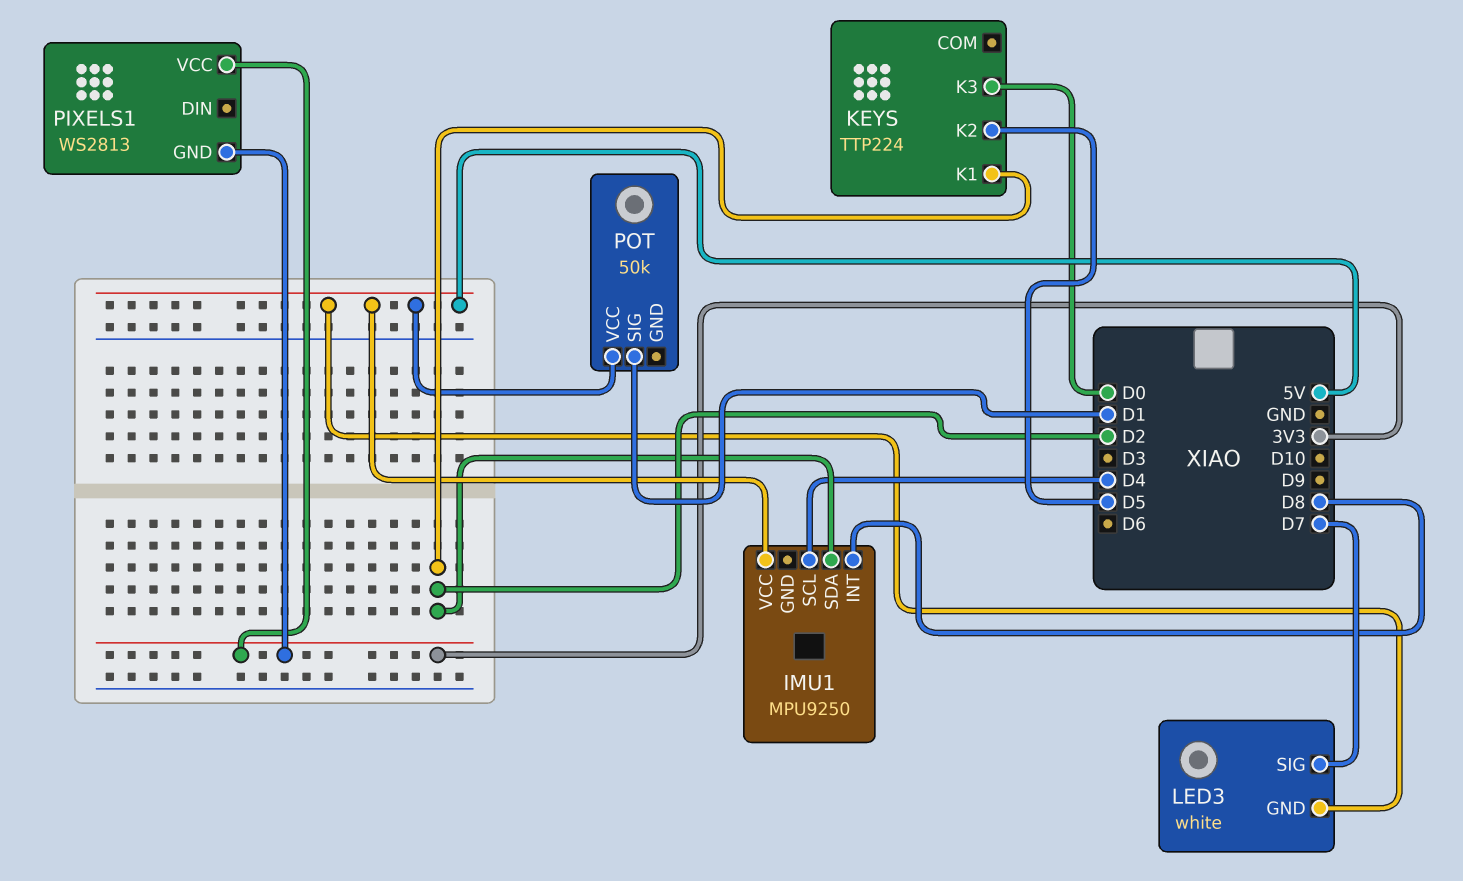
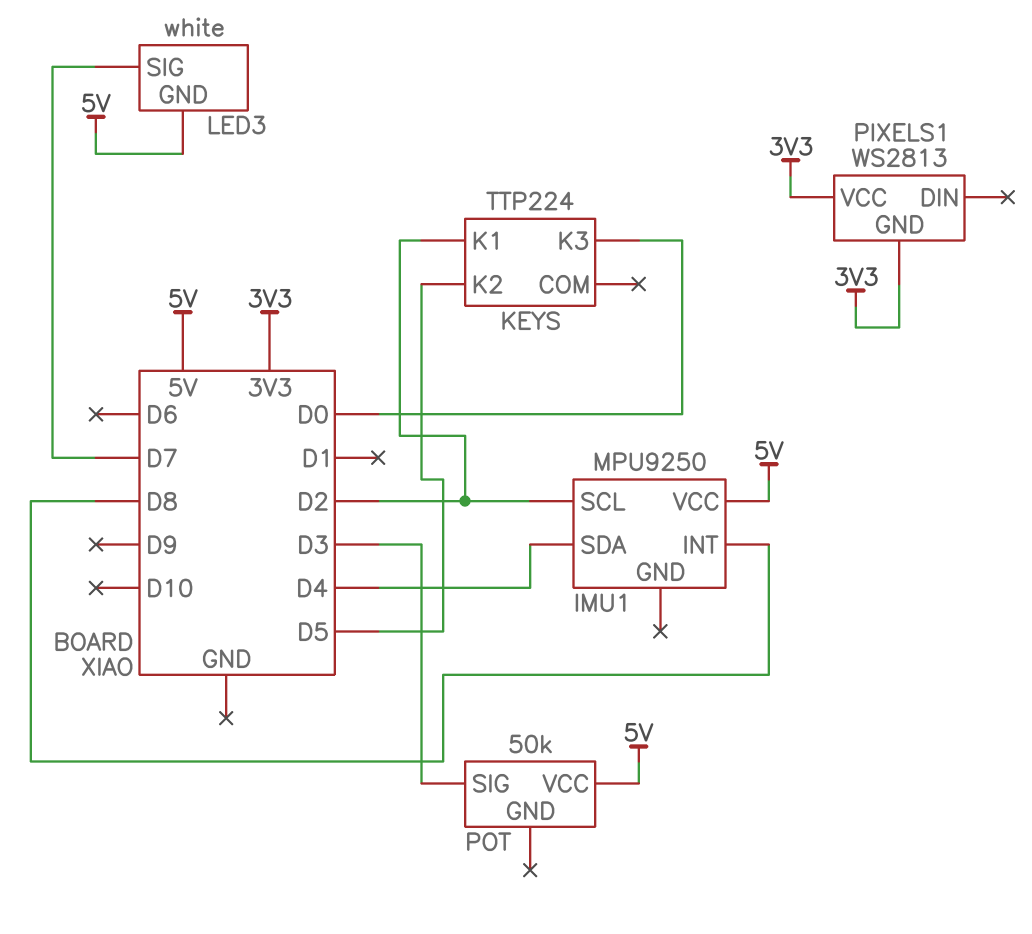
IMU1 pin SCL: D4 -> D2
IMU1 pin SDA: D2 -> D4
POT pin SIG: D1 -> D3

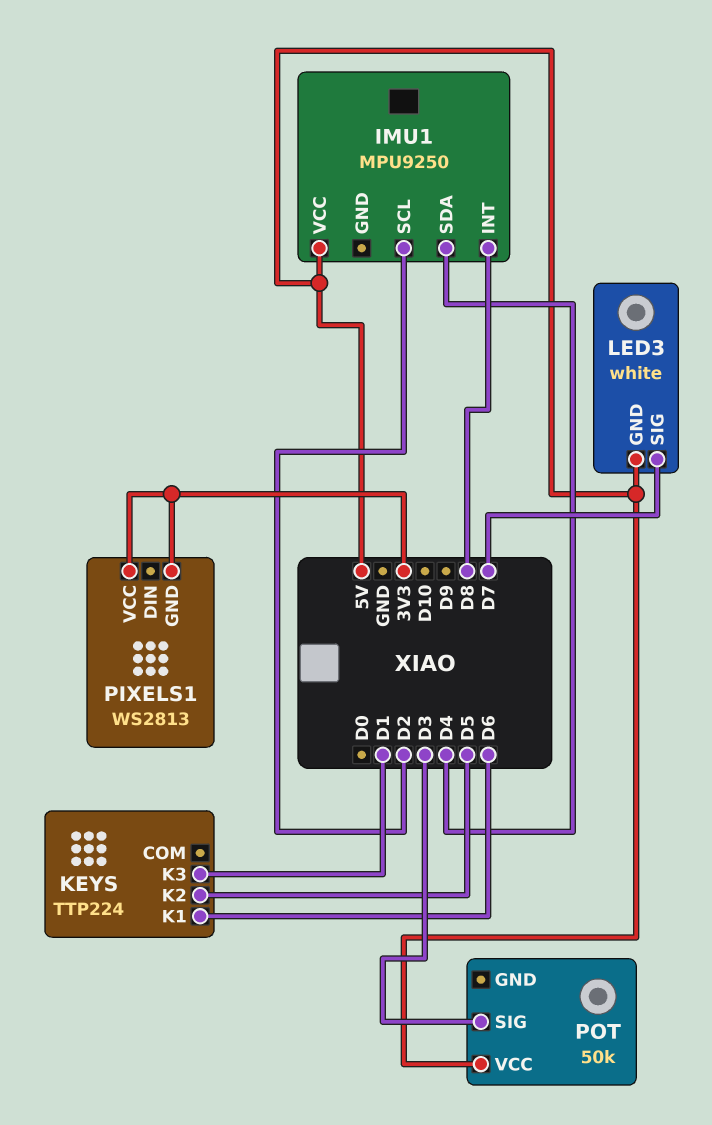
KEYS pin K1: D2 -> D6
KEYS pin K3: D0 -> D1

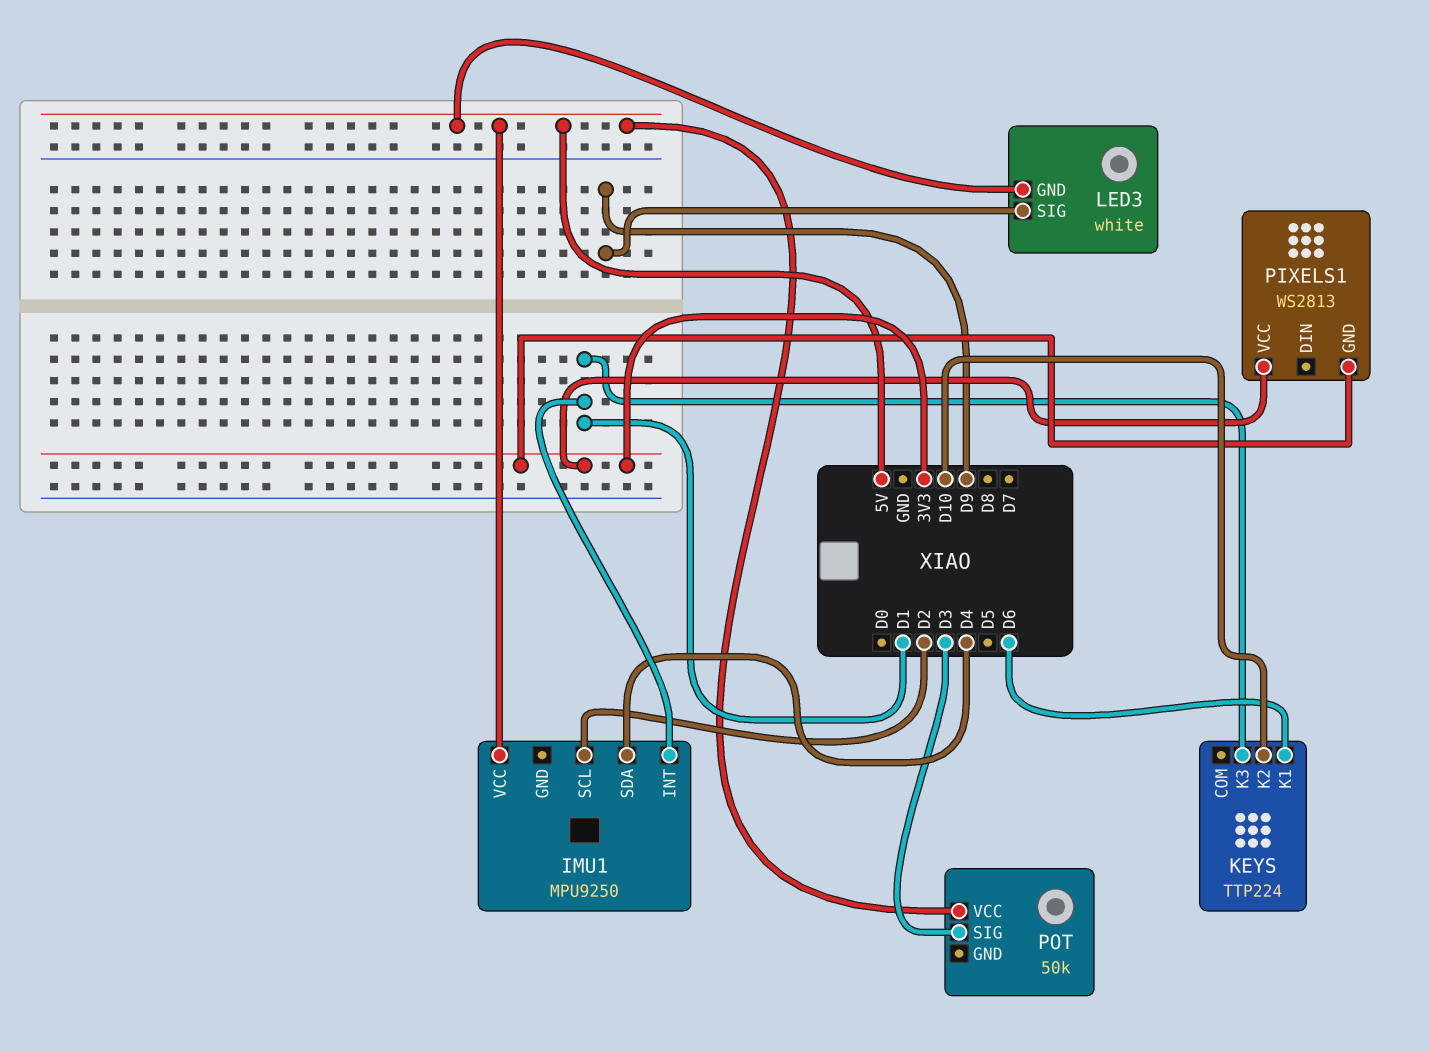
IMU1 pin INT: D8 -> D1
KEYS pin K2: D5 -> D10
LED3 pin SIG: D7 -> D9

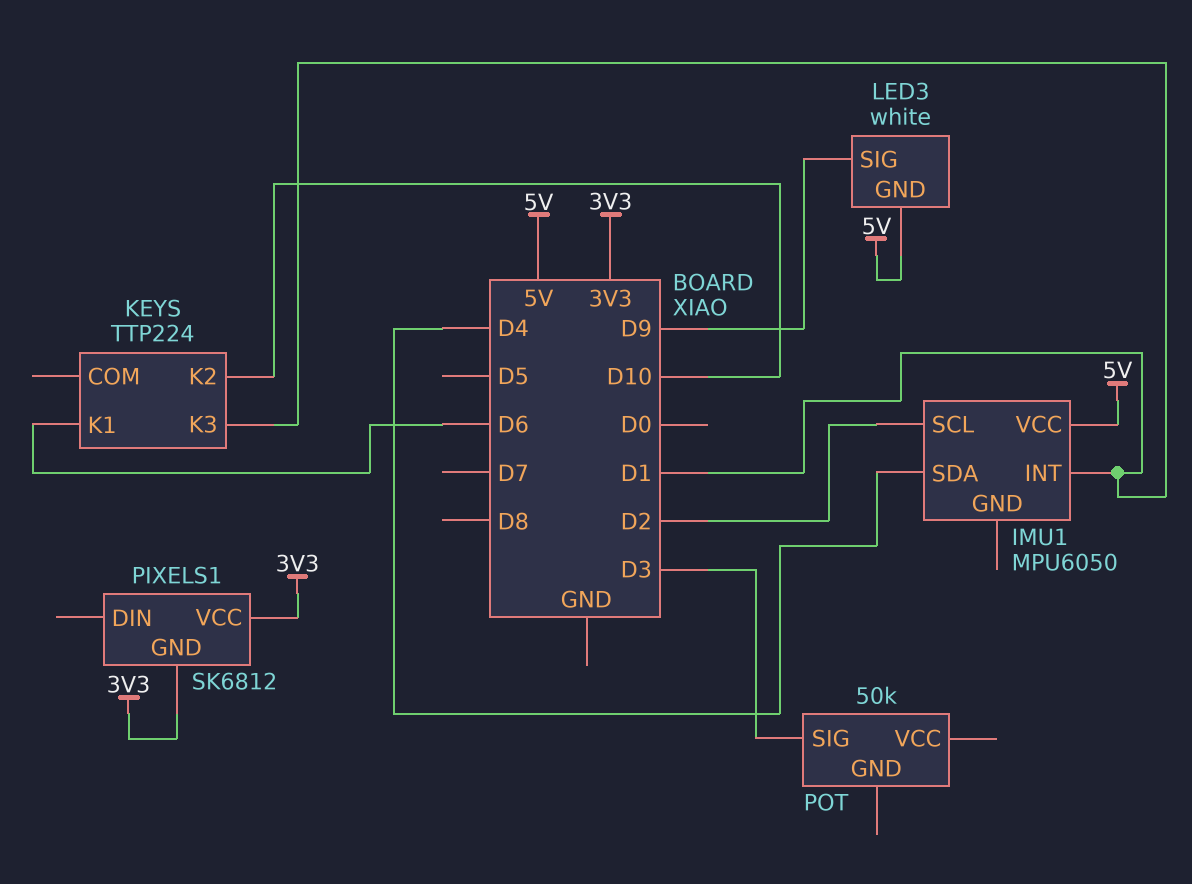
IMU1: MPU9250 -> MPU6050
PIXELS1: WS2813 -> SK6812
POT pin VCC: 5V -> none

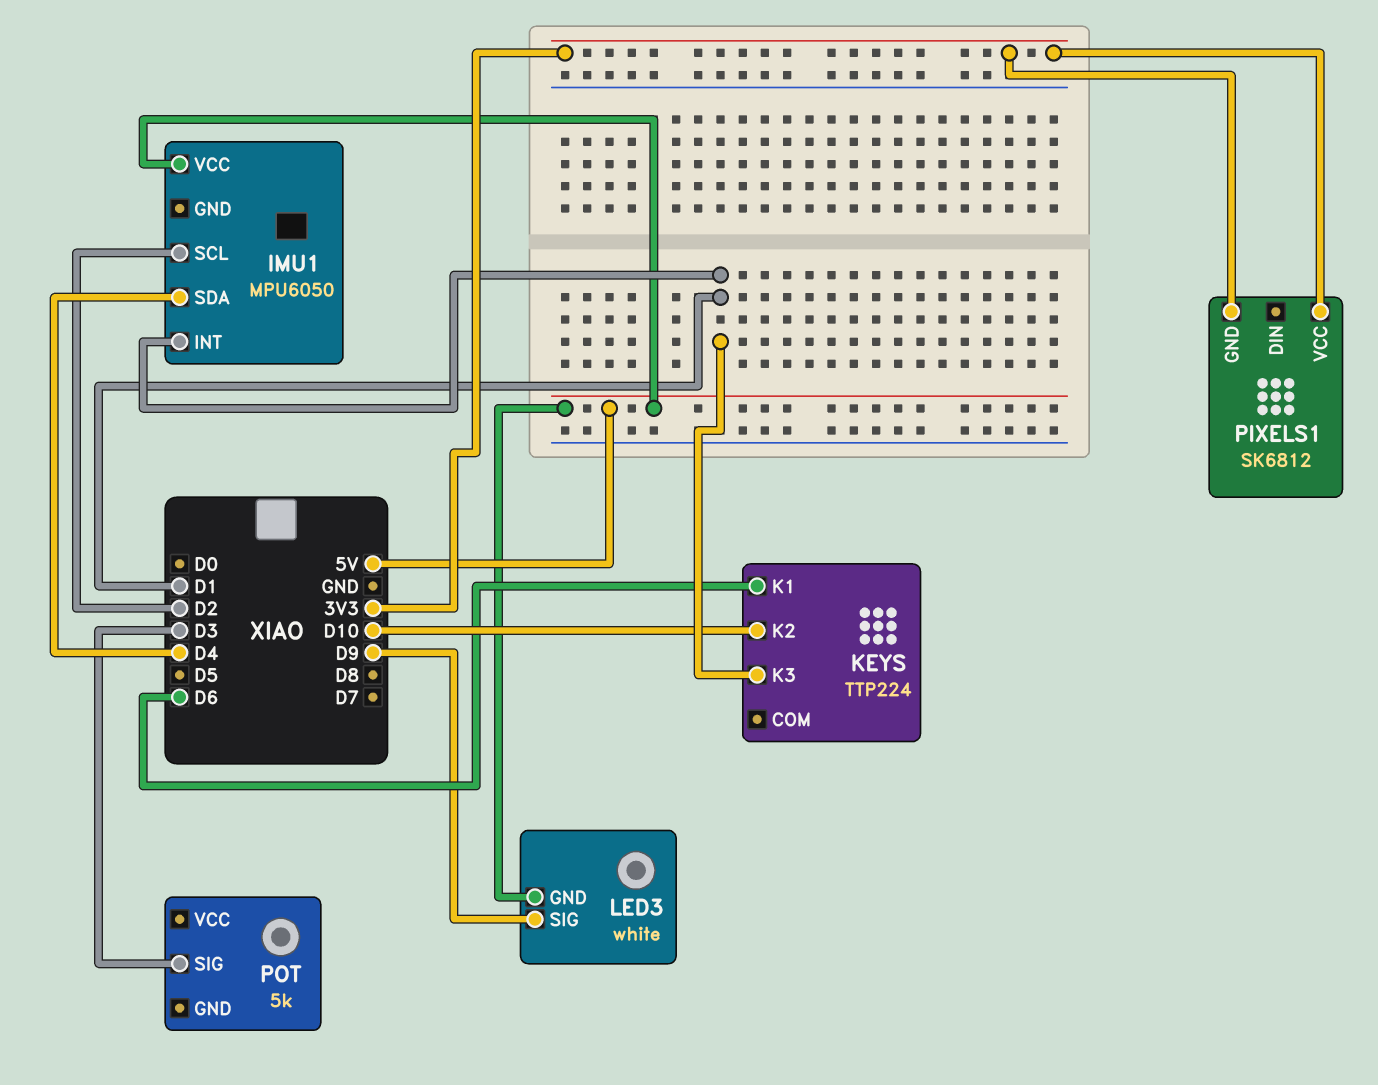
POT: 50k -> 5k

